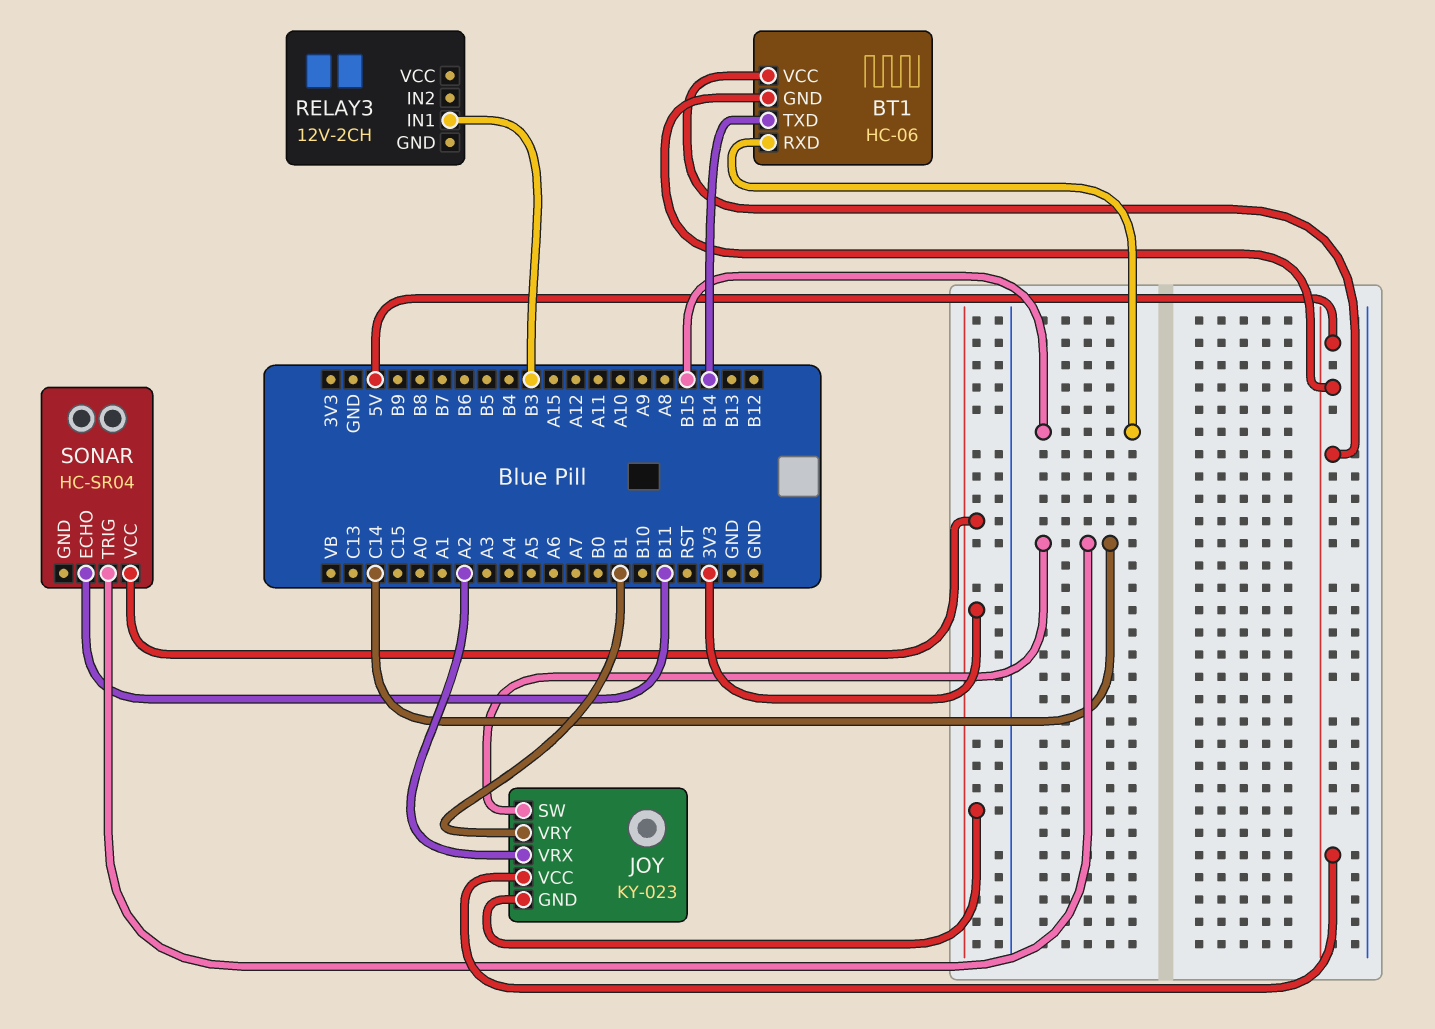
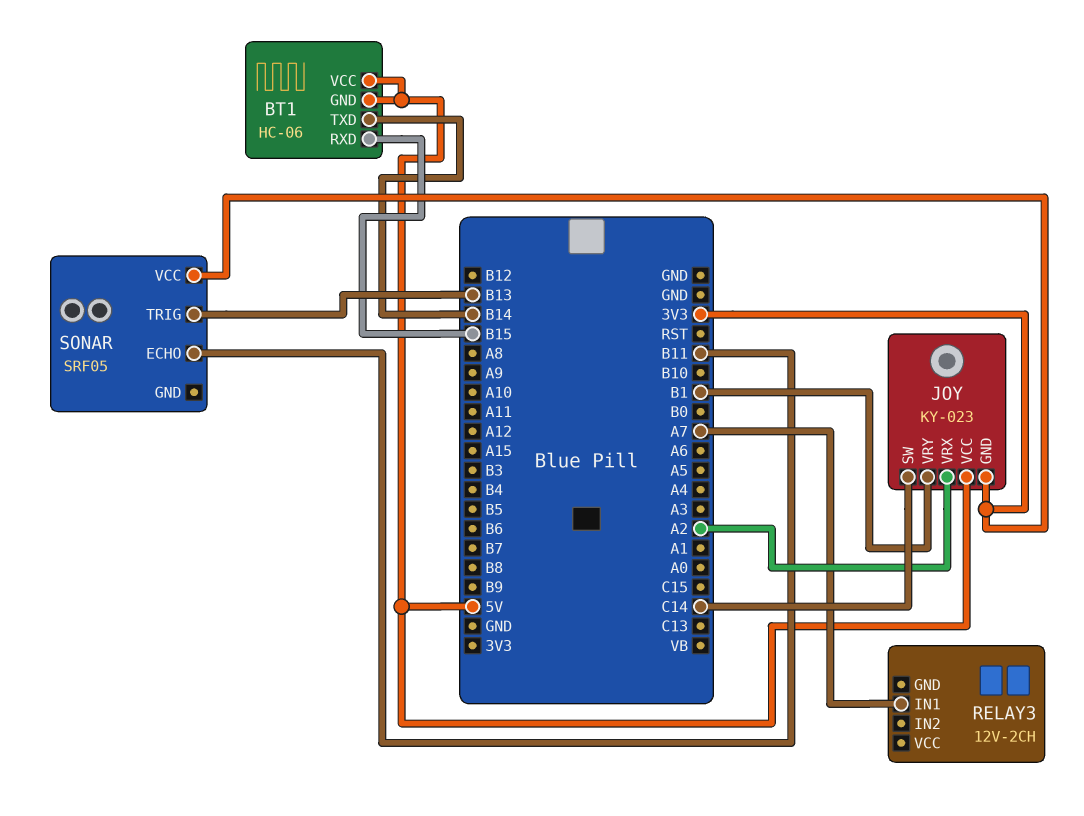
RELAY3 pin IN1: B3 -> A7
SONAR: HC-SR04 -> SRF05
SONAR pin TRIG: C14 -> B13

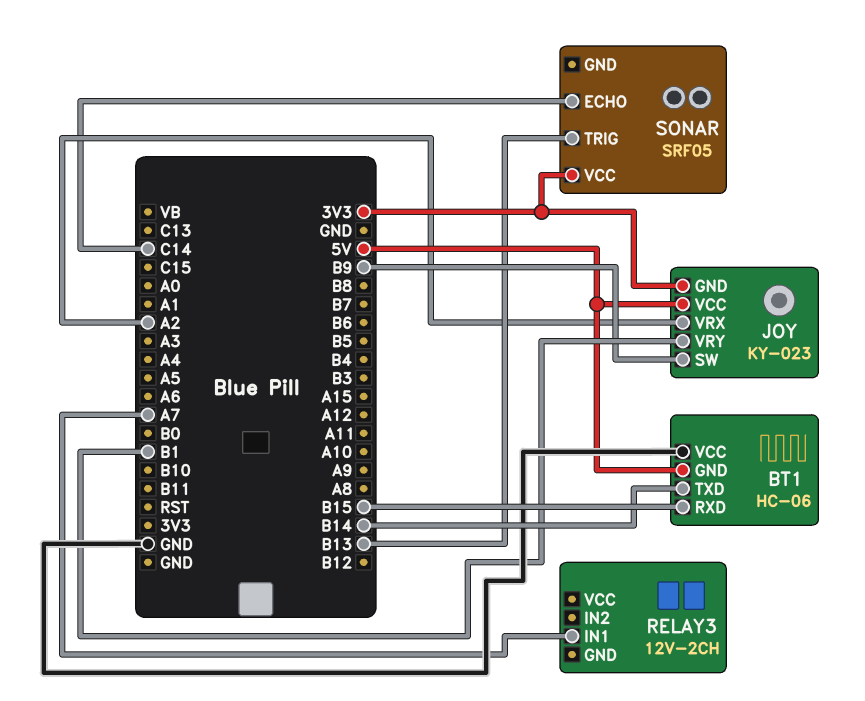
BT1 pin VCC: 5V -> GND
JOY pin SW: C14 -> B9
SONAR pin ECHO: B11 -> C14

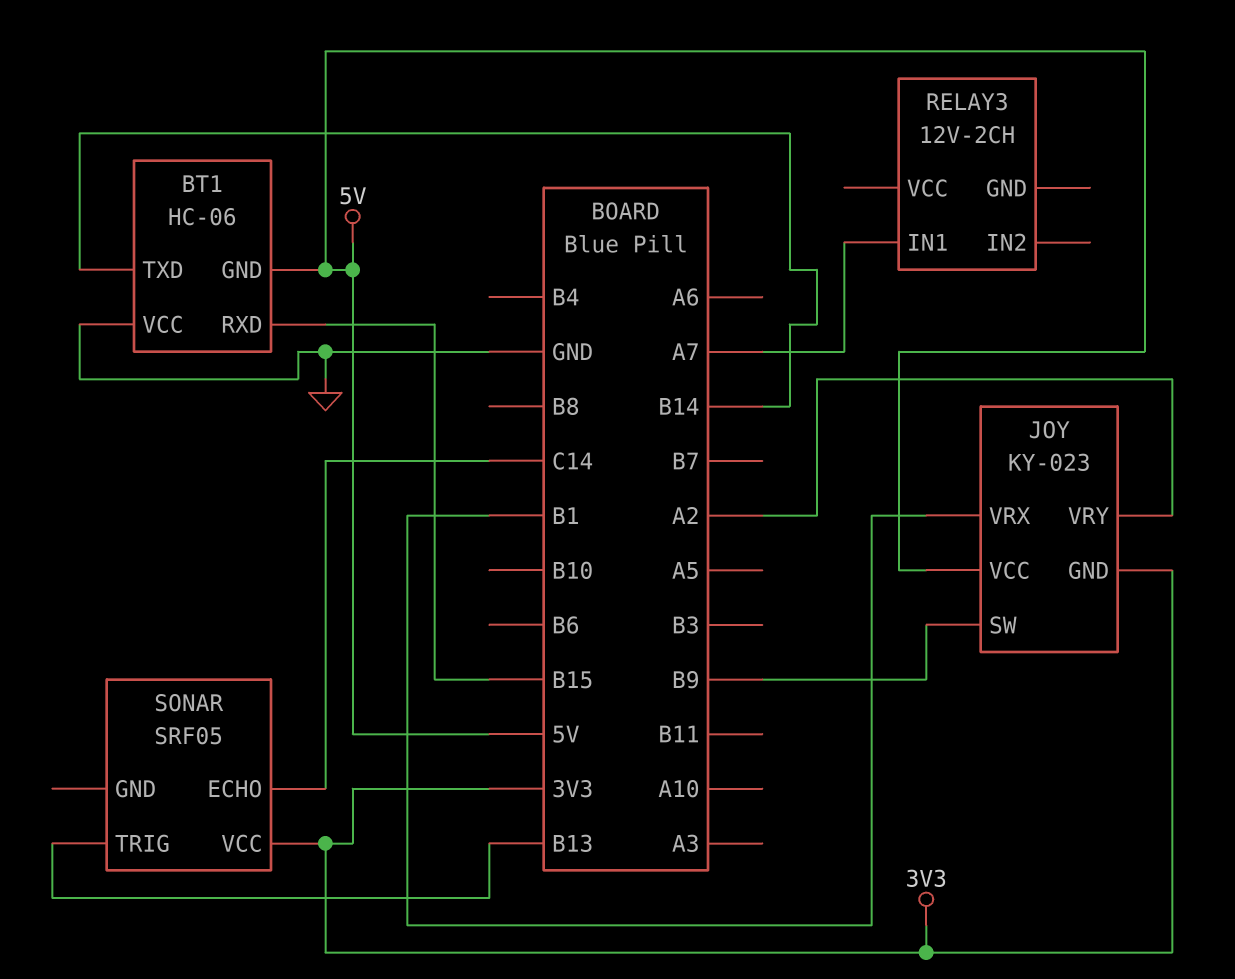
JOY pin VRX: A2 -> B1
JOY pin VRY: B1 -> A2

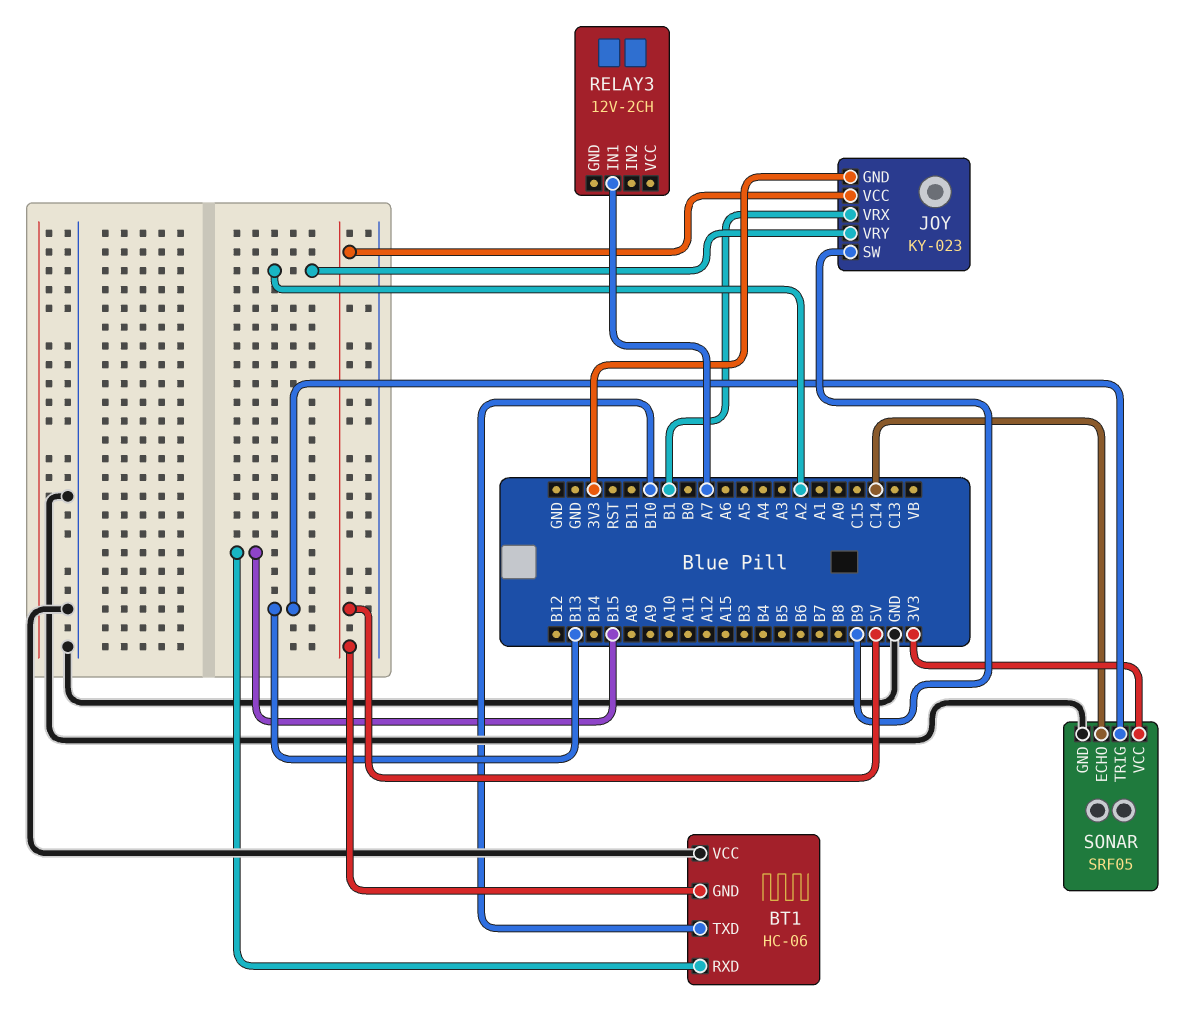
BT1 pin TXD: B14 -> B10
SONAR pin GND: none -> GND

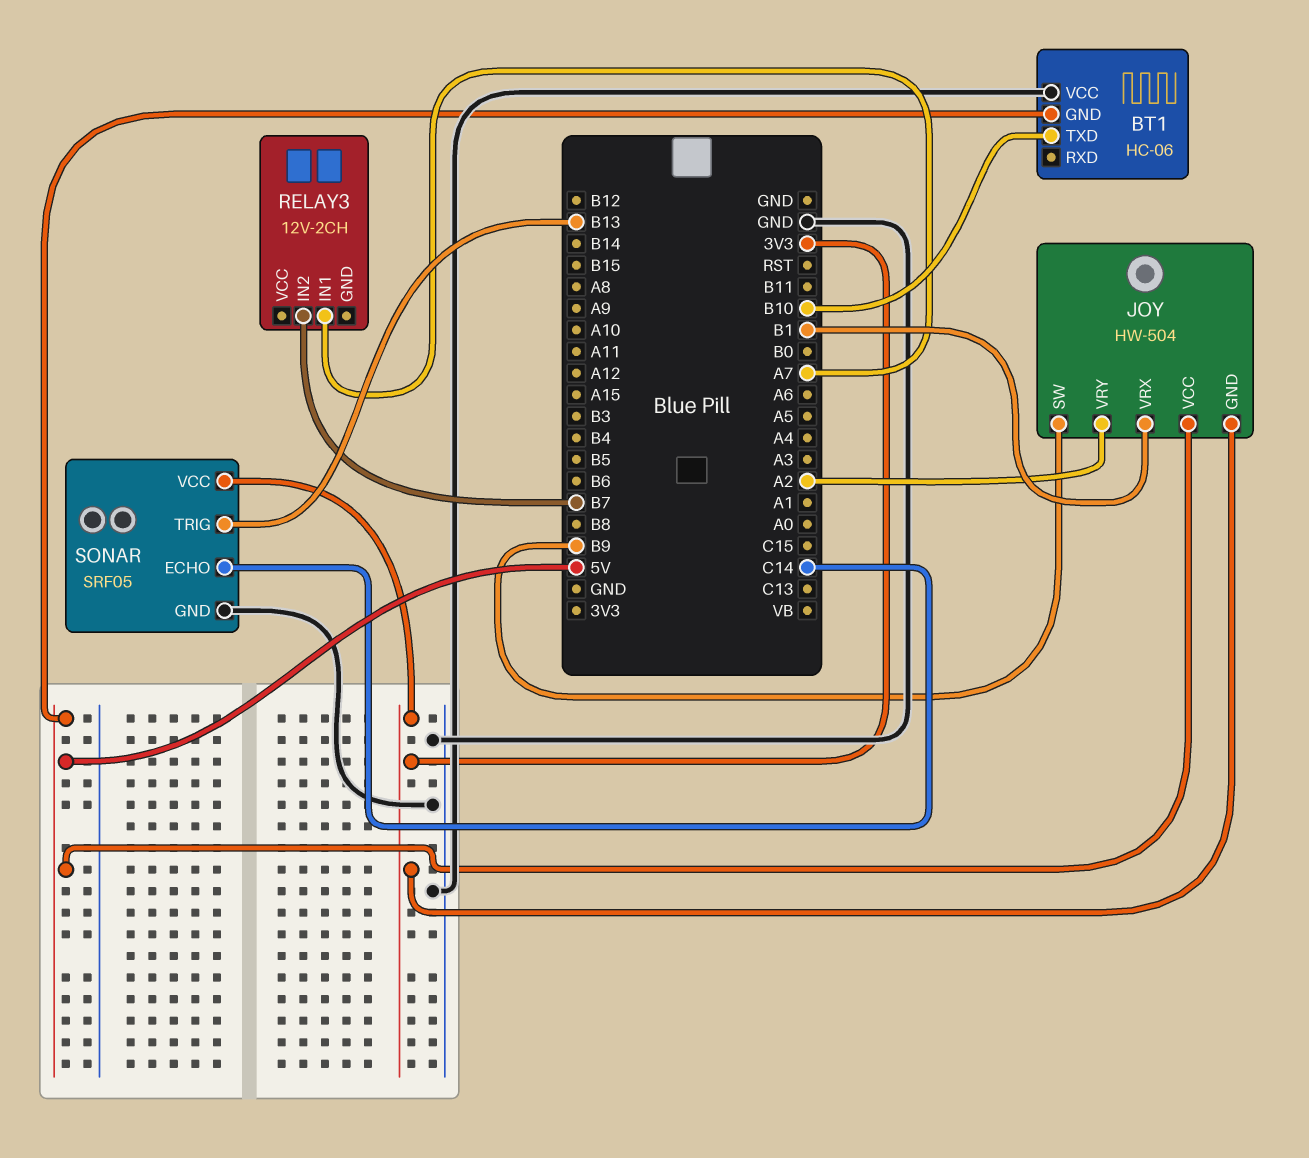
BT1 pin RXD: B15 -> none
JOY: KY-023 -> HW-504
RELAY3 pin IN2: none -> B7

